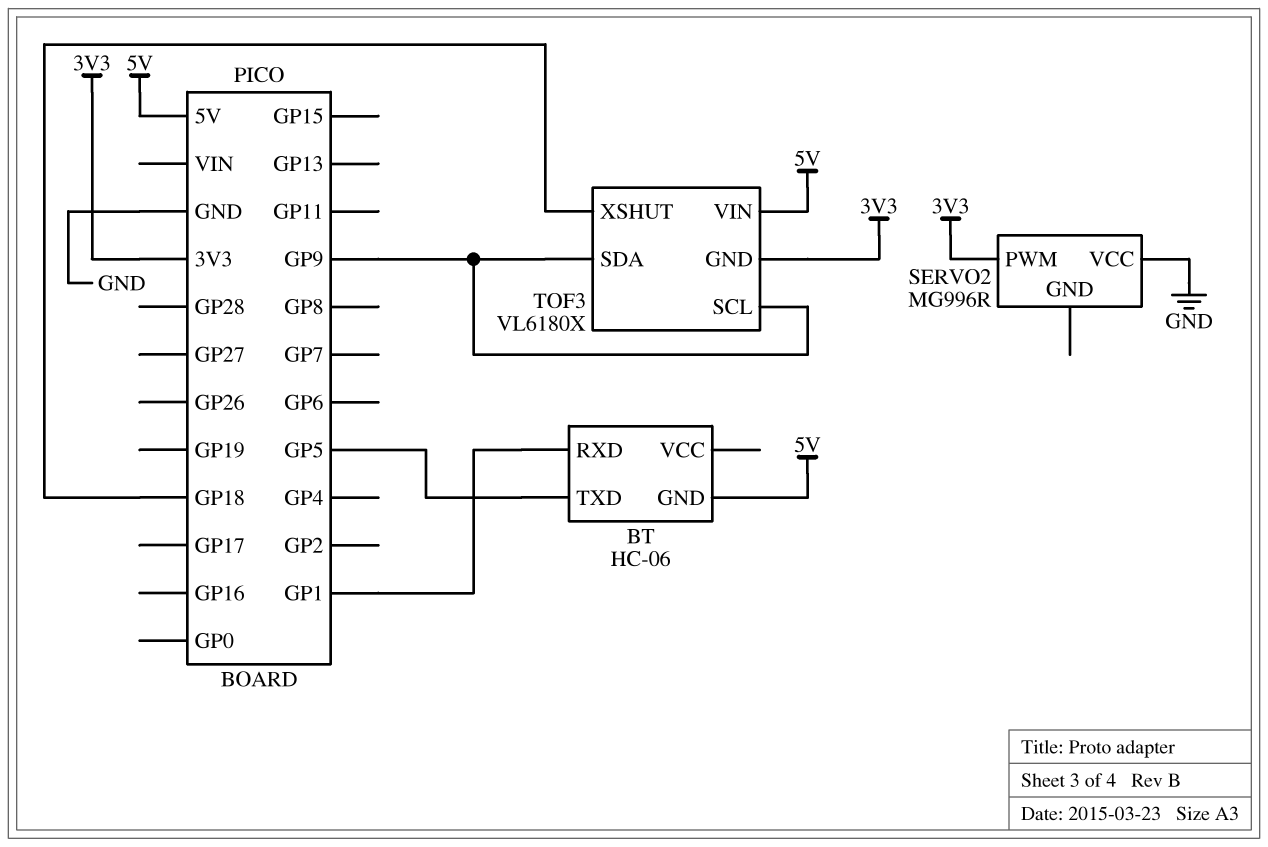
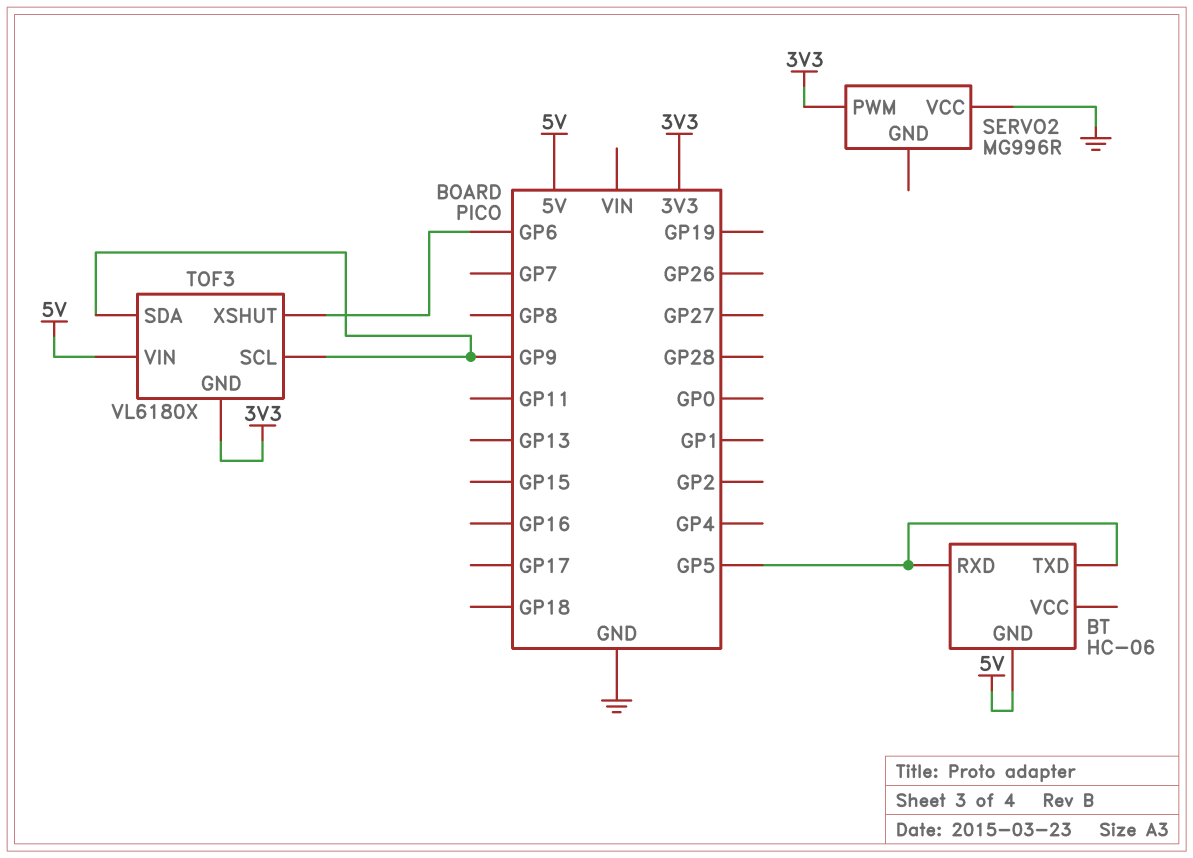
BT pin RXD: GP1 -> GP5
TOF3 pin XSHUT: GP18 -> GP6

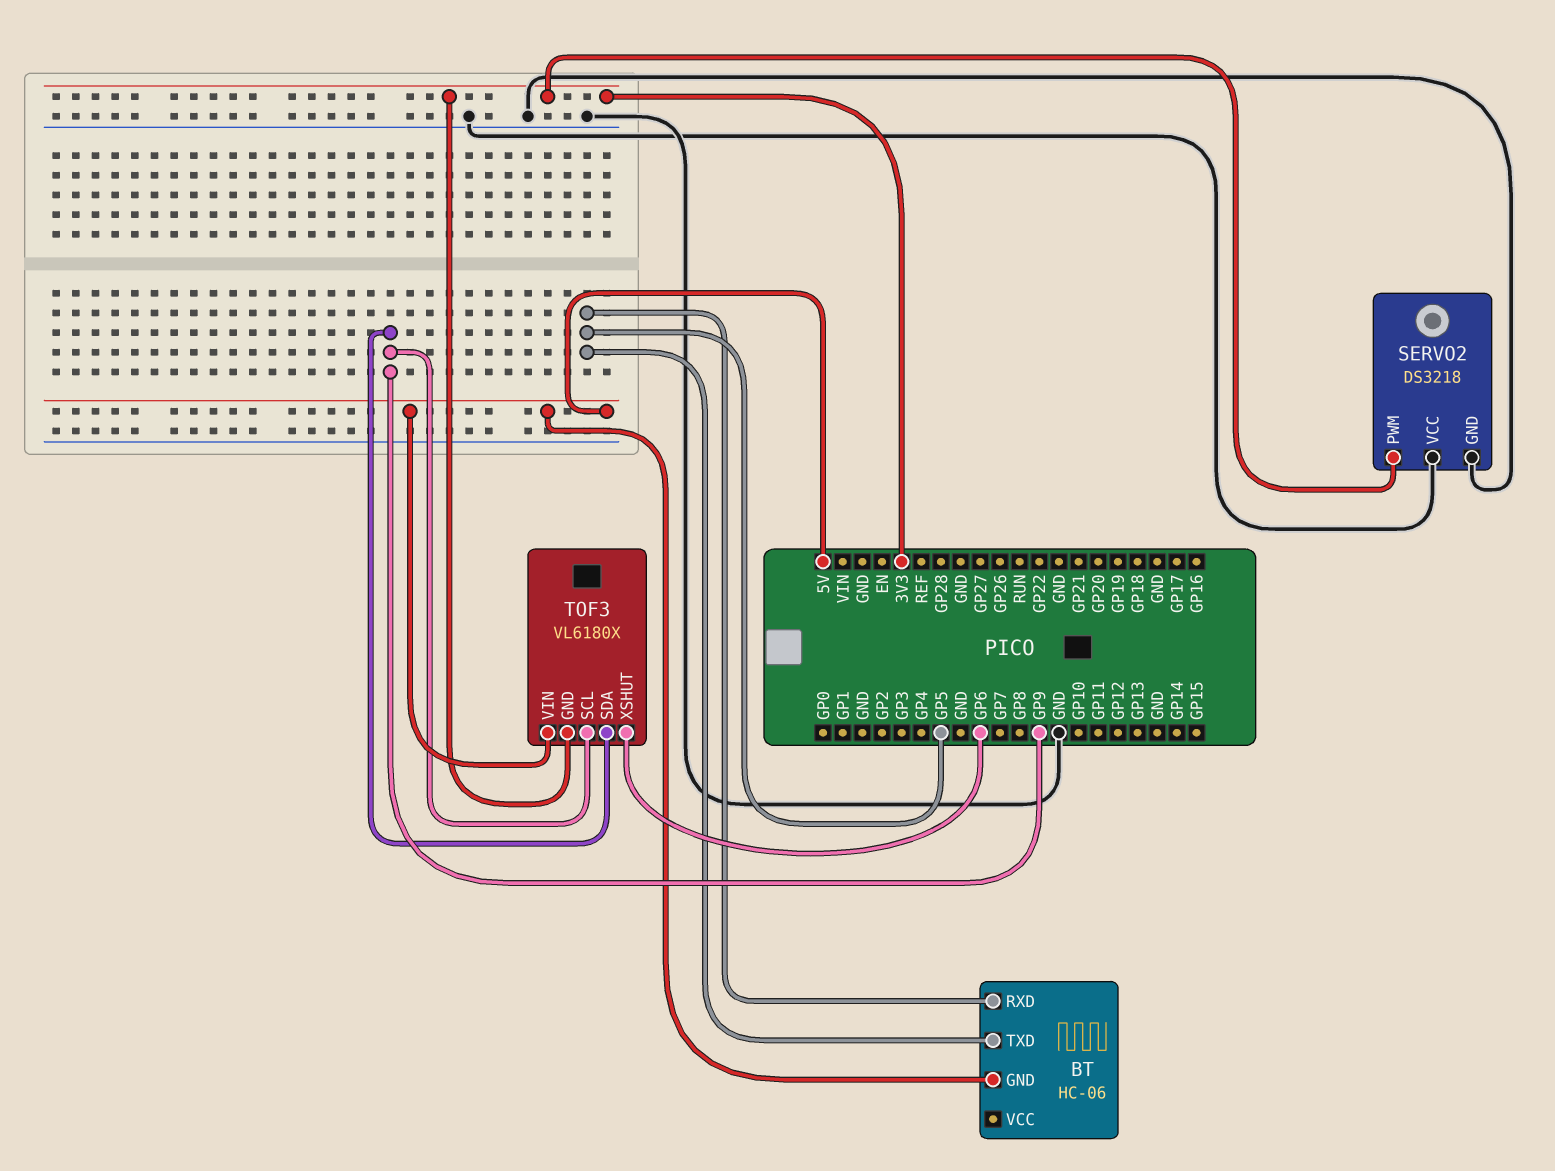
SERVO2: MG996R -> DS3218
SERVO2 pin GND: none -> GND

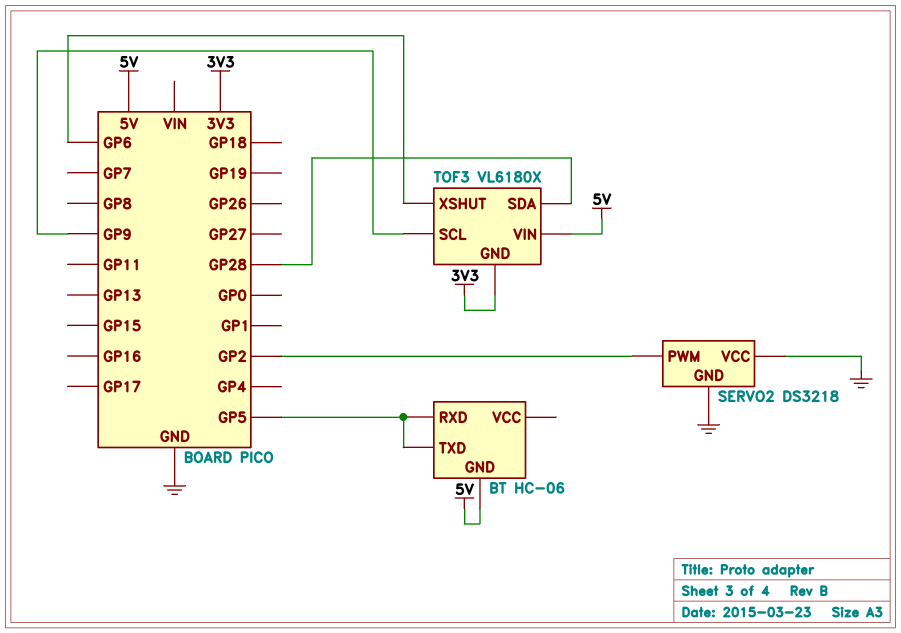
SERVO2 pin PWM: 3V3 -> GP2
TOF3 pin SDA: GP9 -> GP28

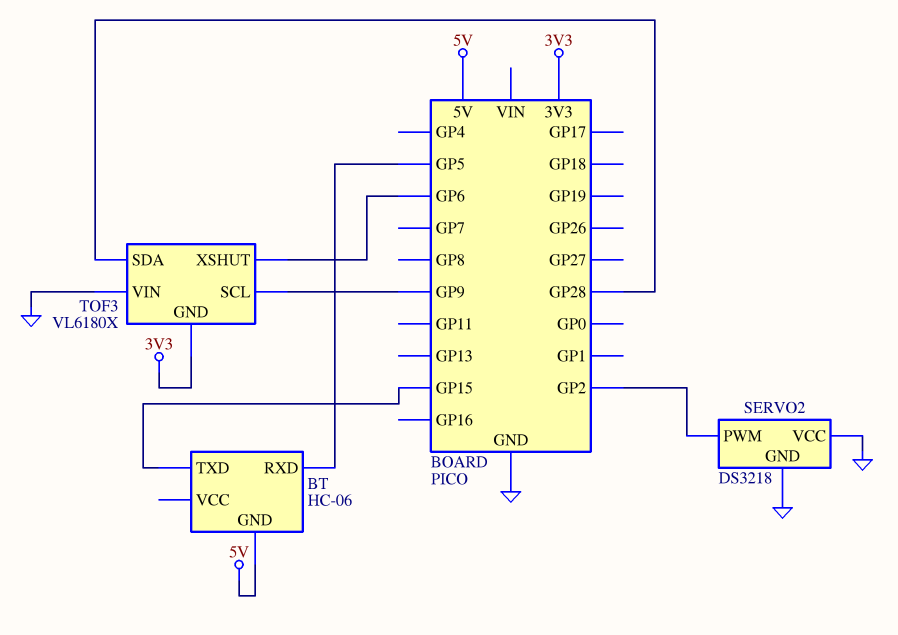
BT pin TXD: GP5 -> GP15
TOF3 pin VIN: 5V -> GND

